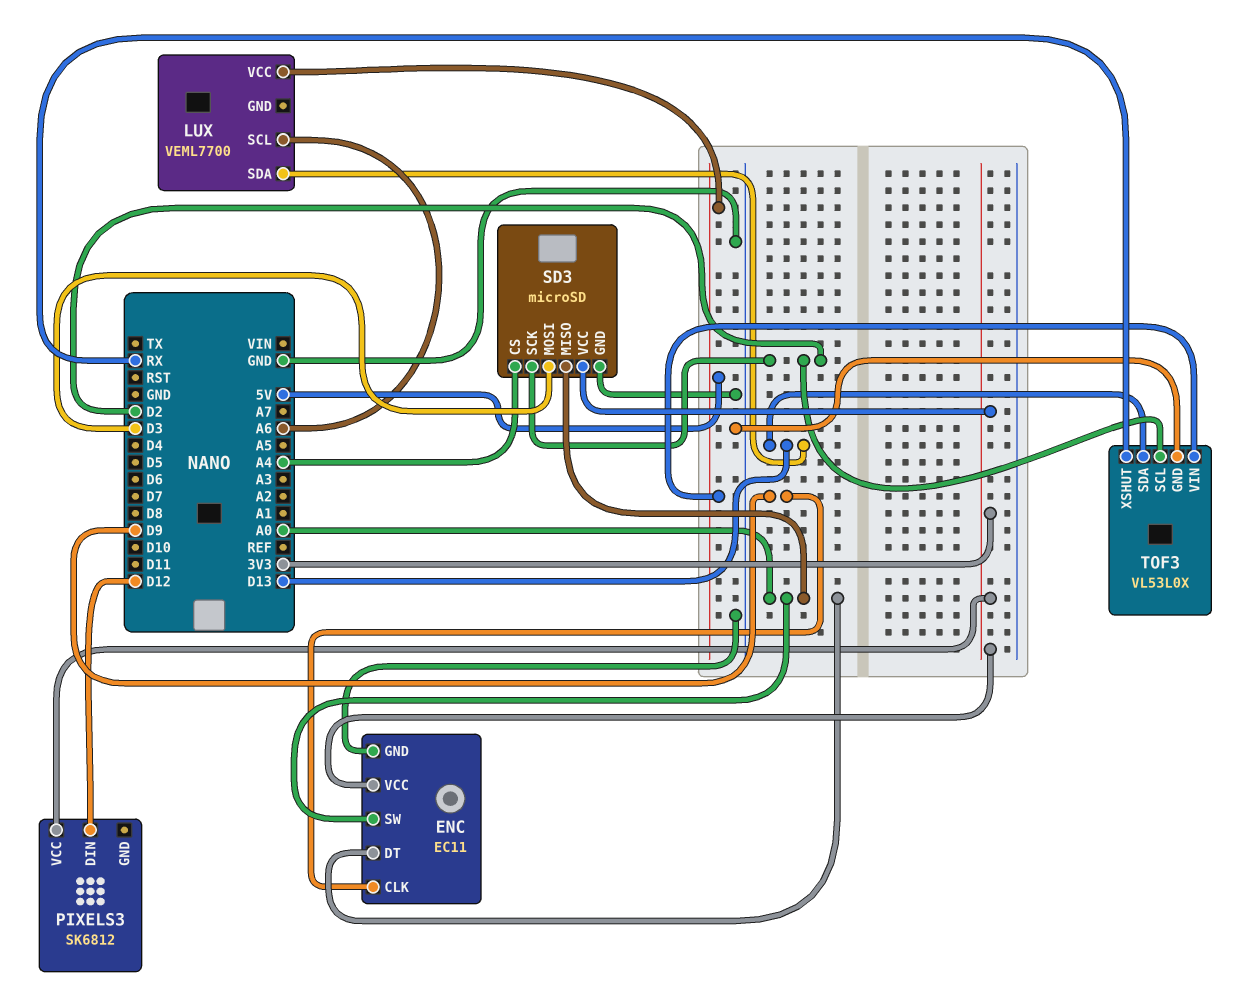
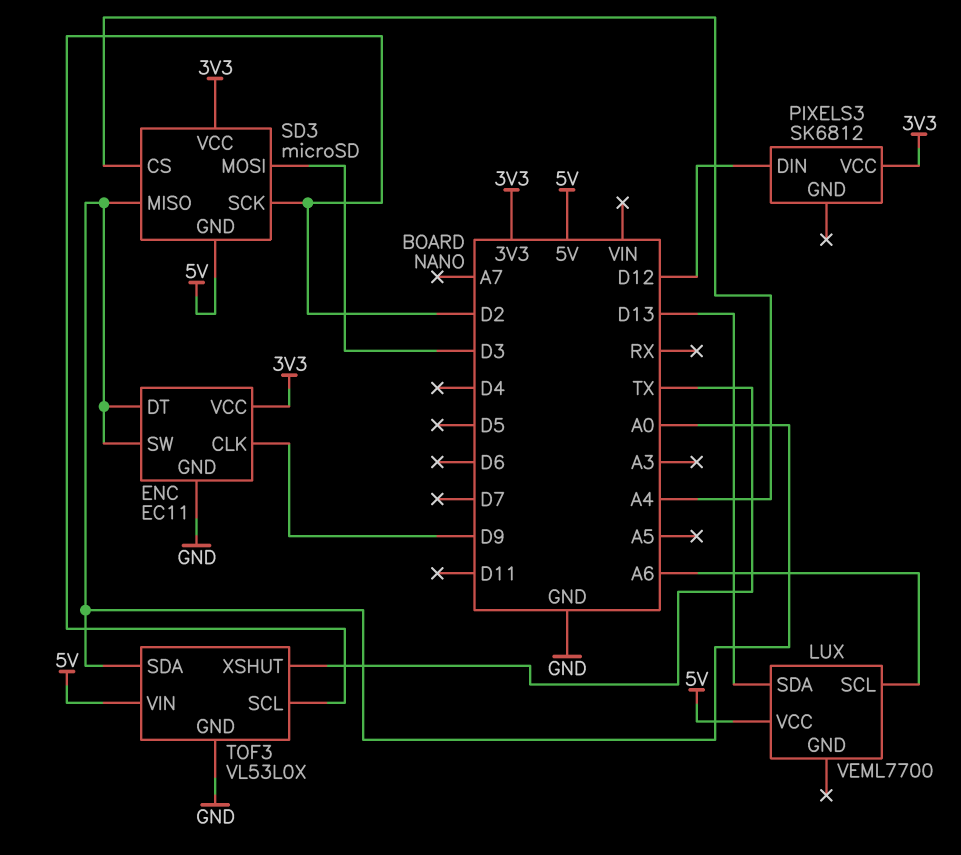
SD3 pin GND: GND -> 5V
TOF3 pin SDA: D13 -> A0
TOF3 pin XSHUT: RX -> TX

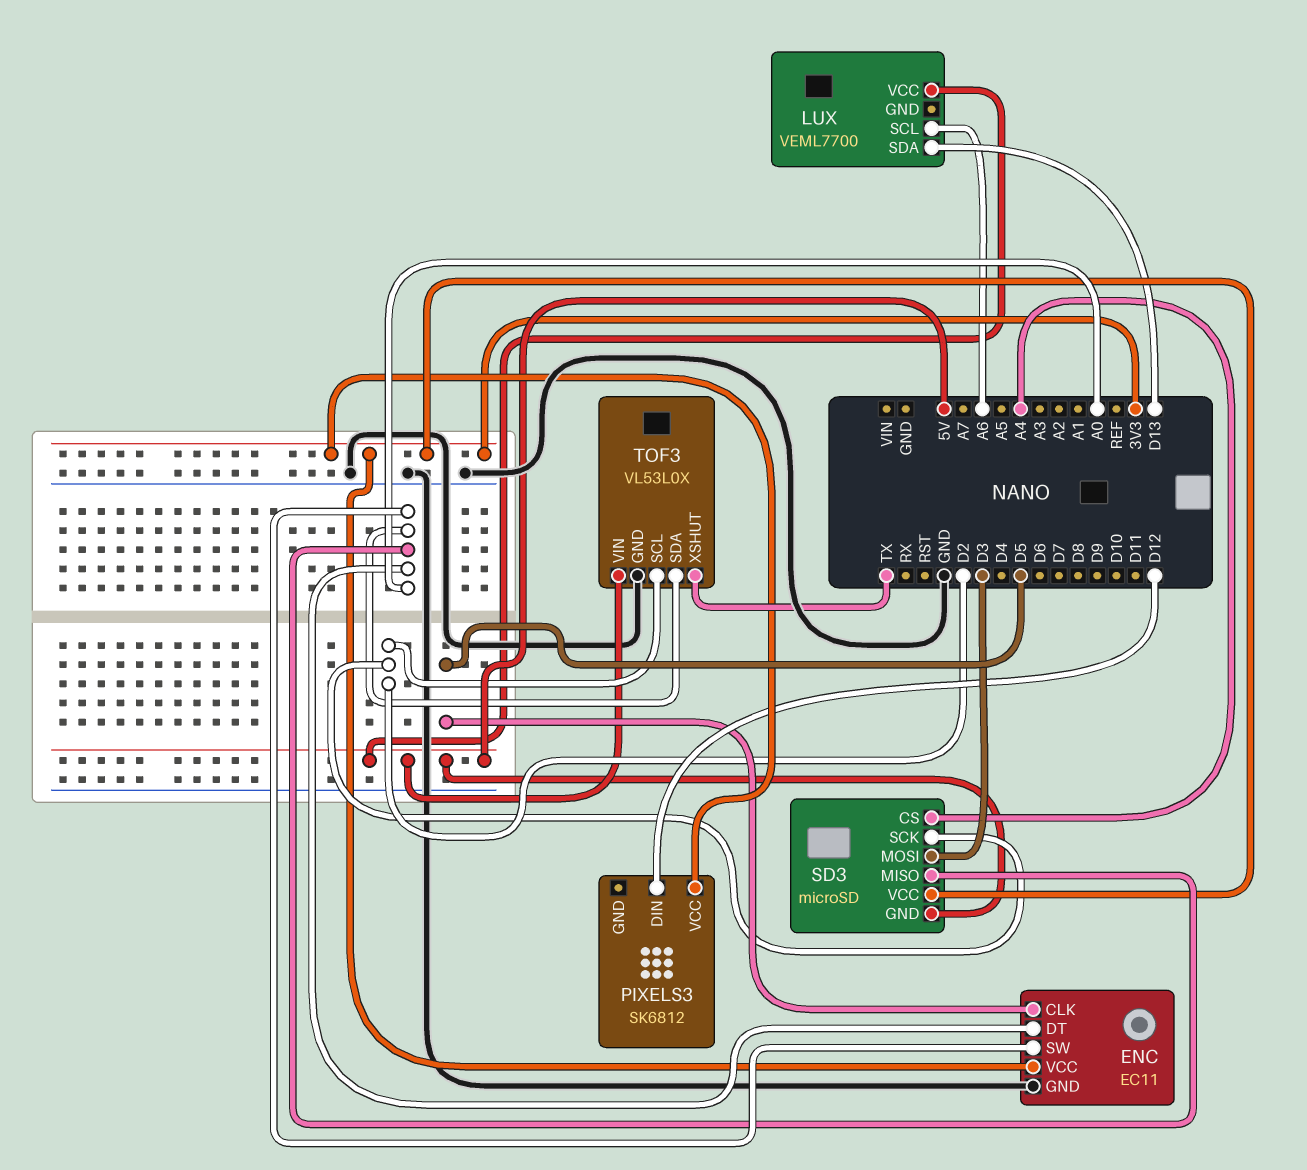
ENC pin CLK: D9 -> D5

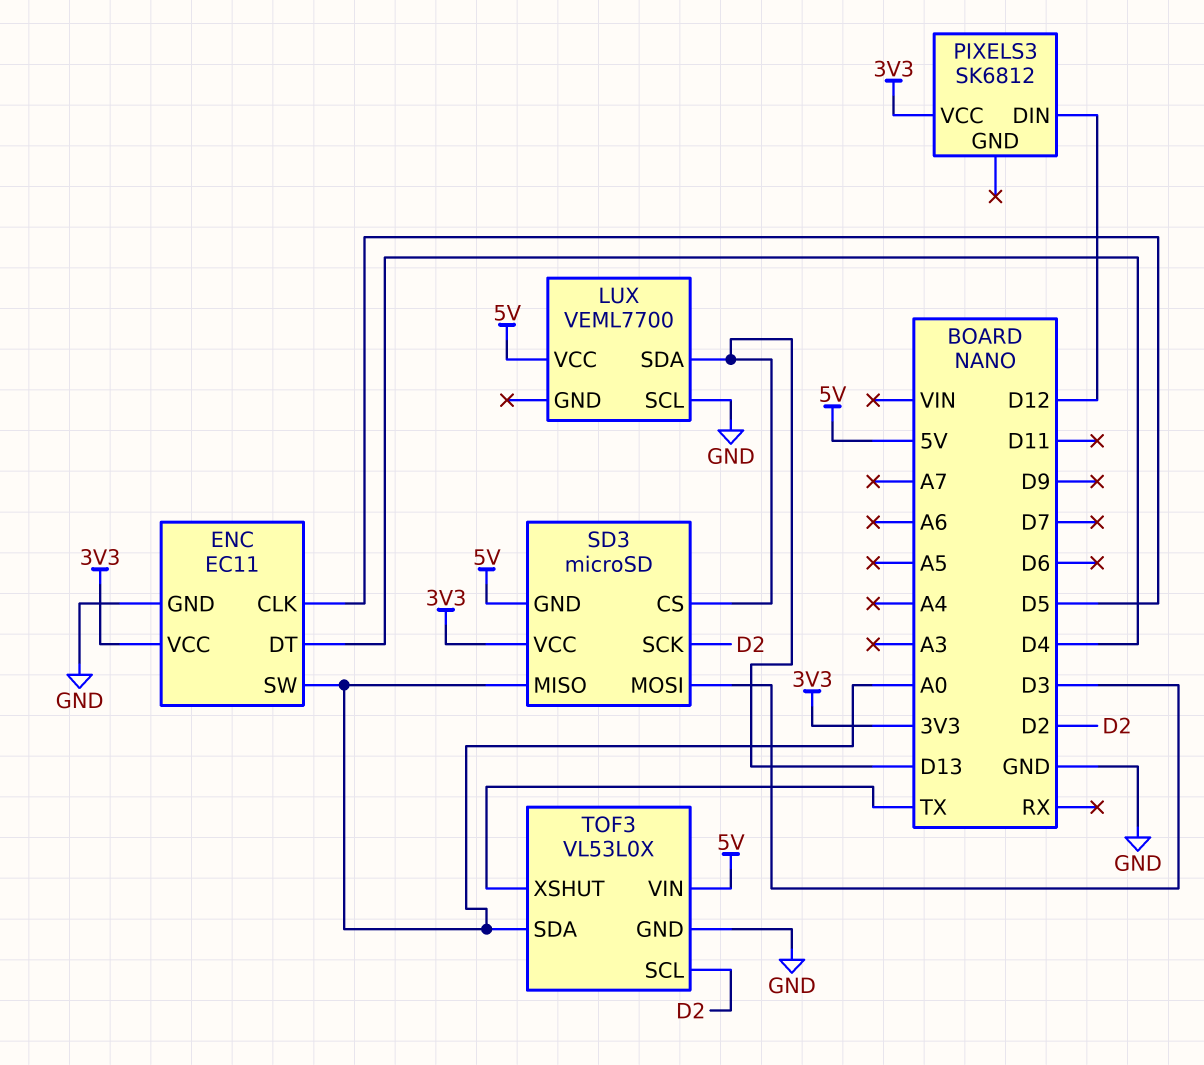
ENC pin DT: A0 -> D4
LUX pin SCL: A6 -> GND
SD3 pin CS: A4 -> D13

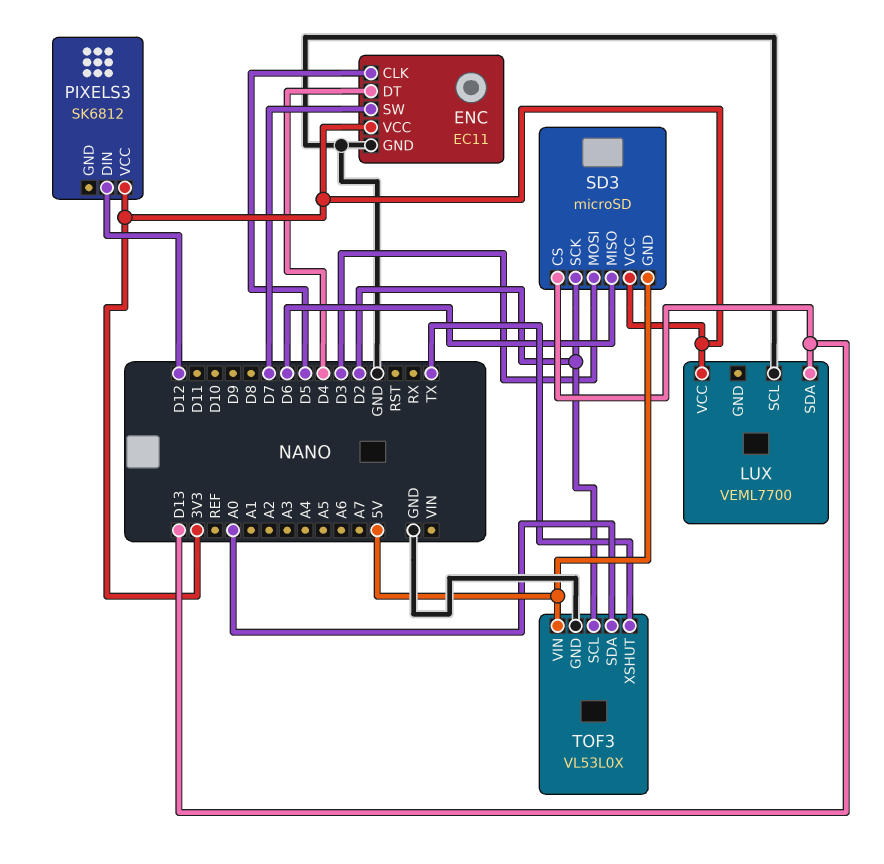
ENC pin SW: A0 -> D7
LUX pin VCC: 5V -> 3V3
SD3 pin MISO: A0 -> D6

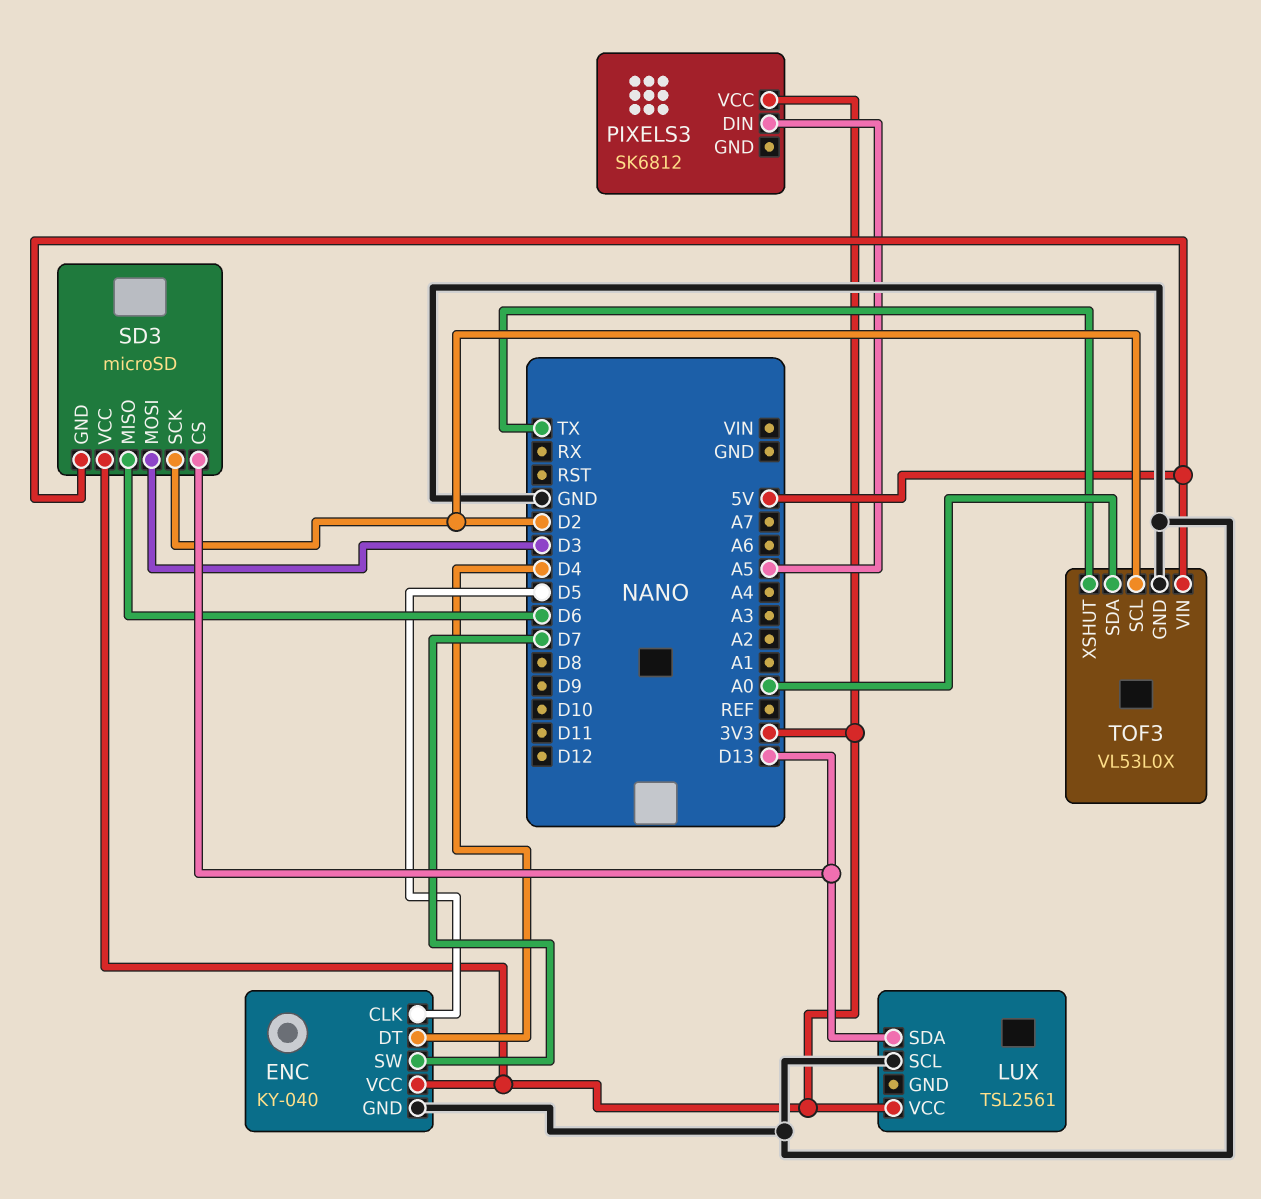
ENC: EC11 -> KY-040
LUX: VEML7700 -> TSL2561
PIXELS3 pin DIN: D12 -> A5

